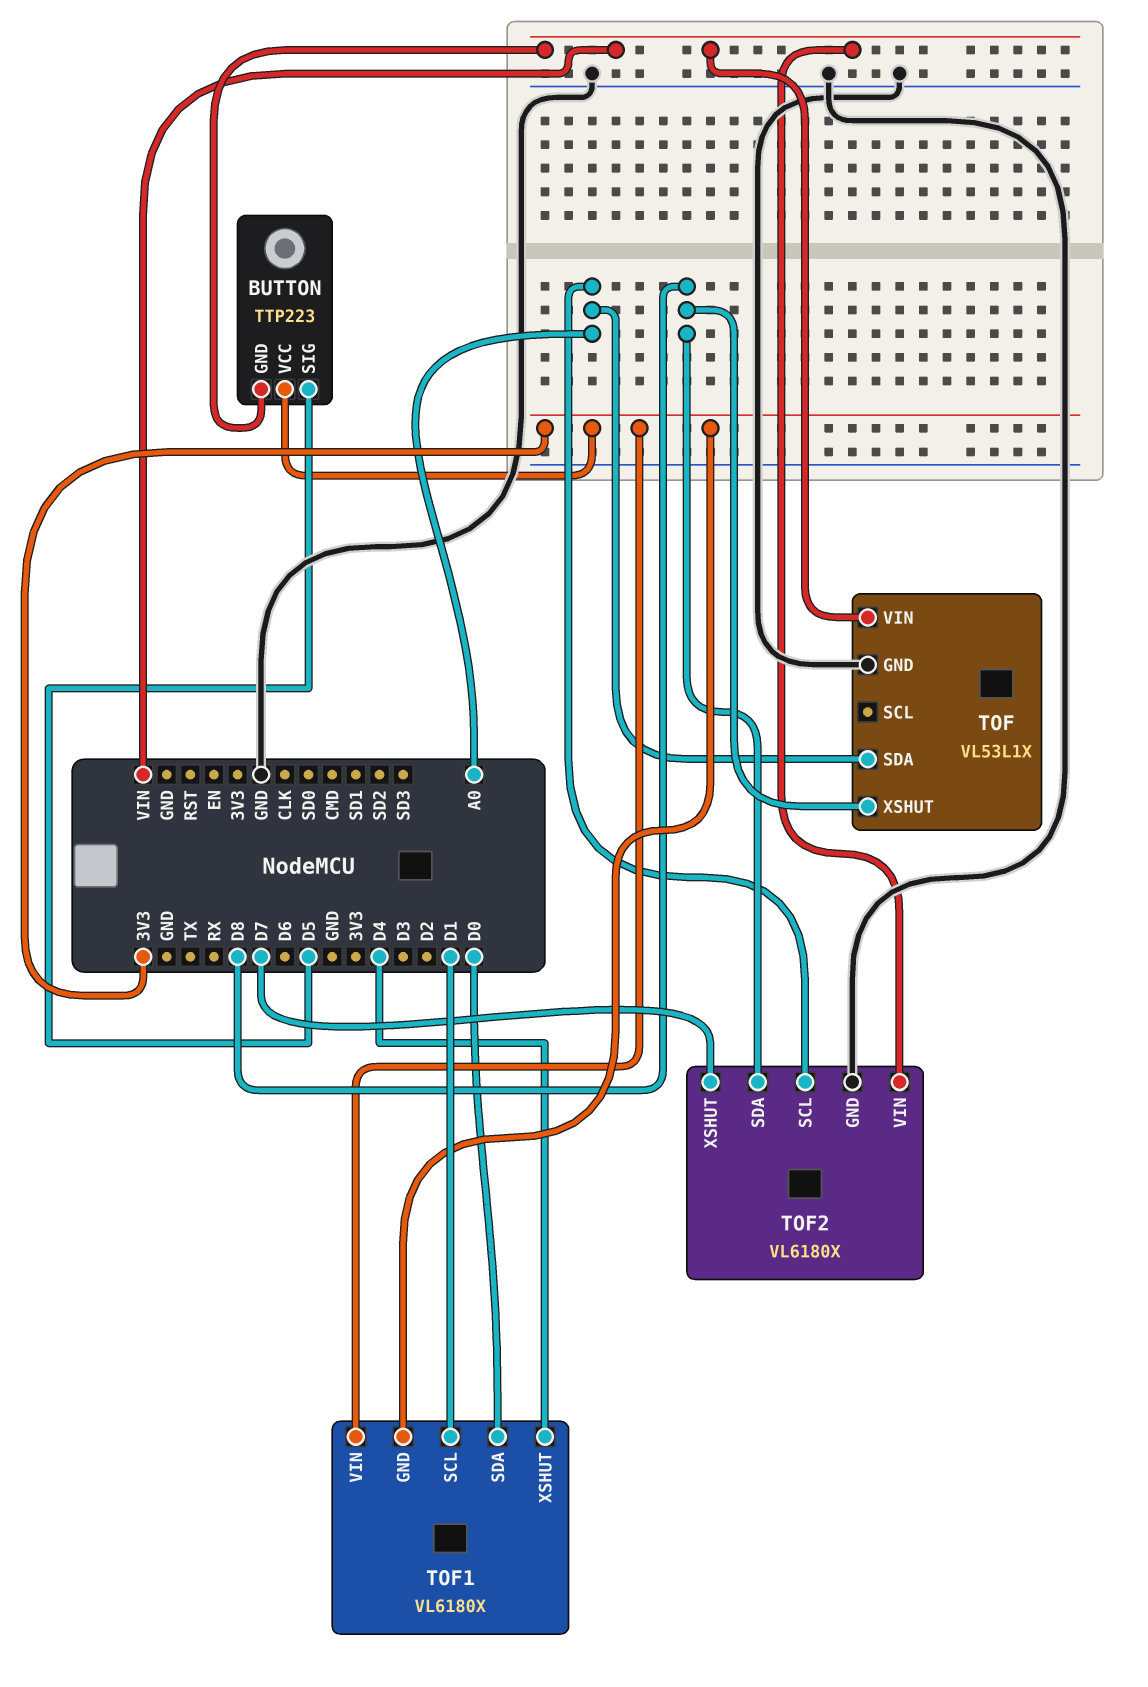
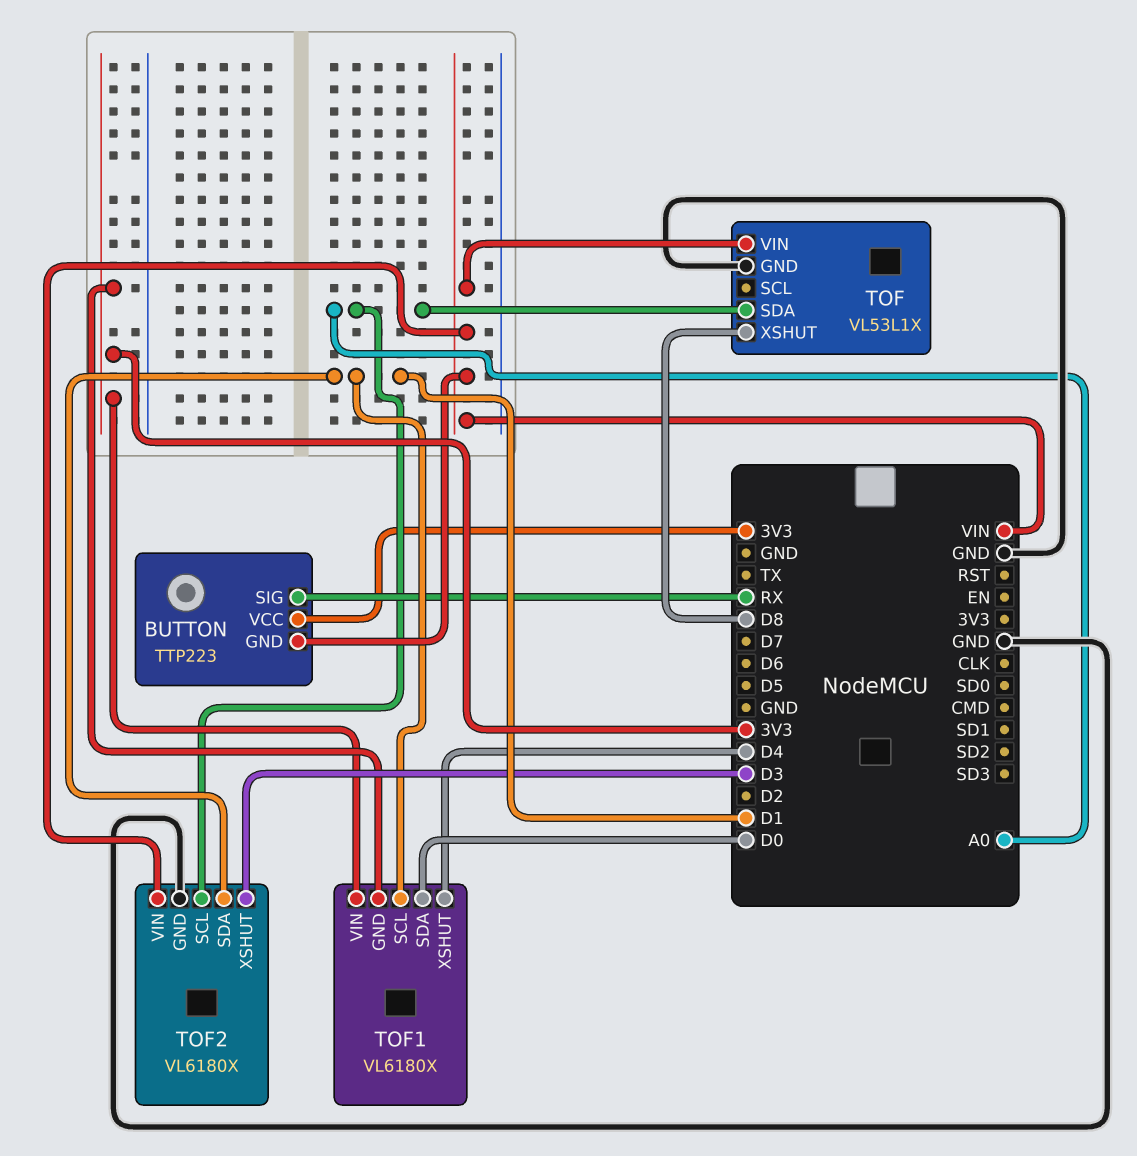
BUTTON pin SIG: D5 -> RX
TOF2 pin SDA: D8 -> D1
TOF2 pin XSHUT: D7 -> D3

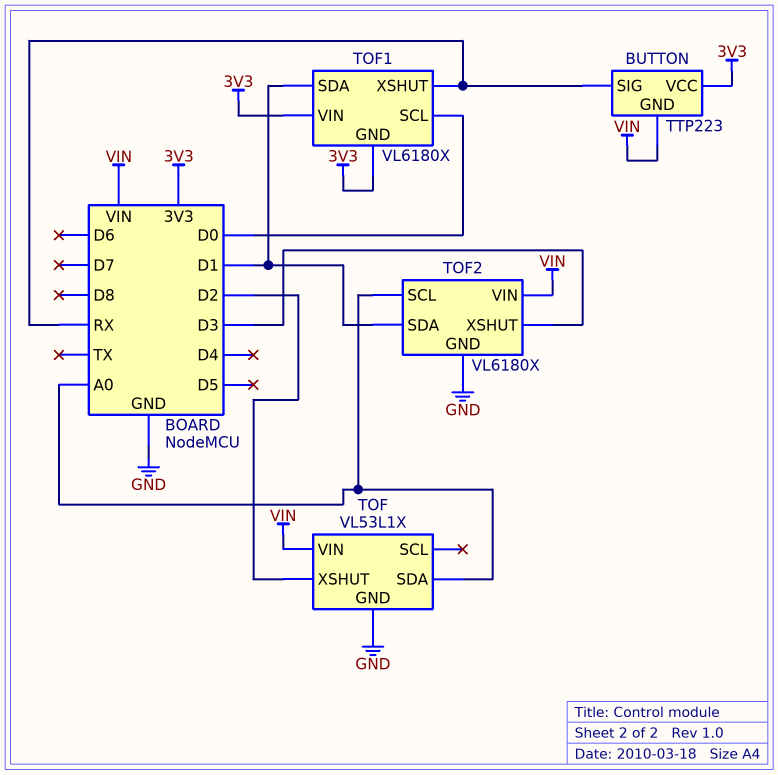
TOF pin XSHUT: D8 -> D2
TOF1 pin SCL: D1 -> D0
TOF1 pin SDA: D0 -> D1
TOF1 pin XSHUT: D4 -> RX

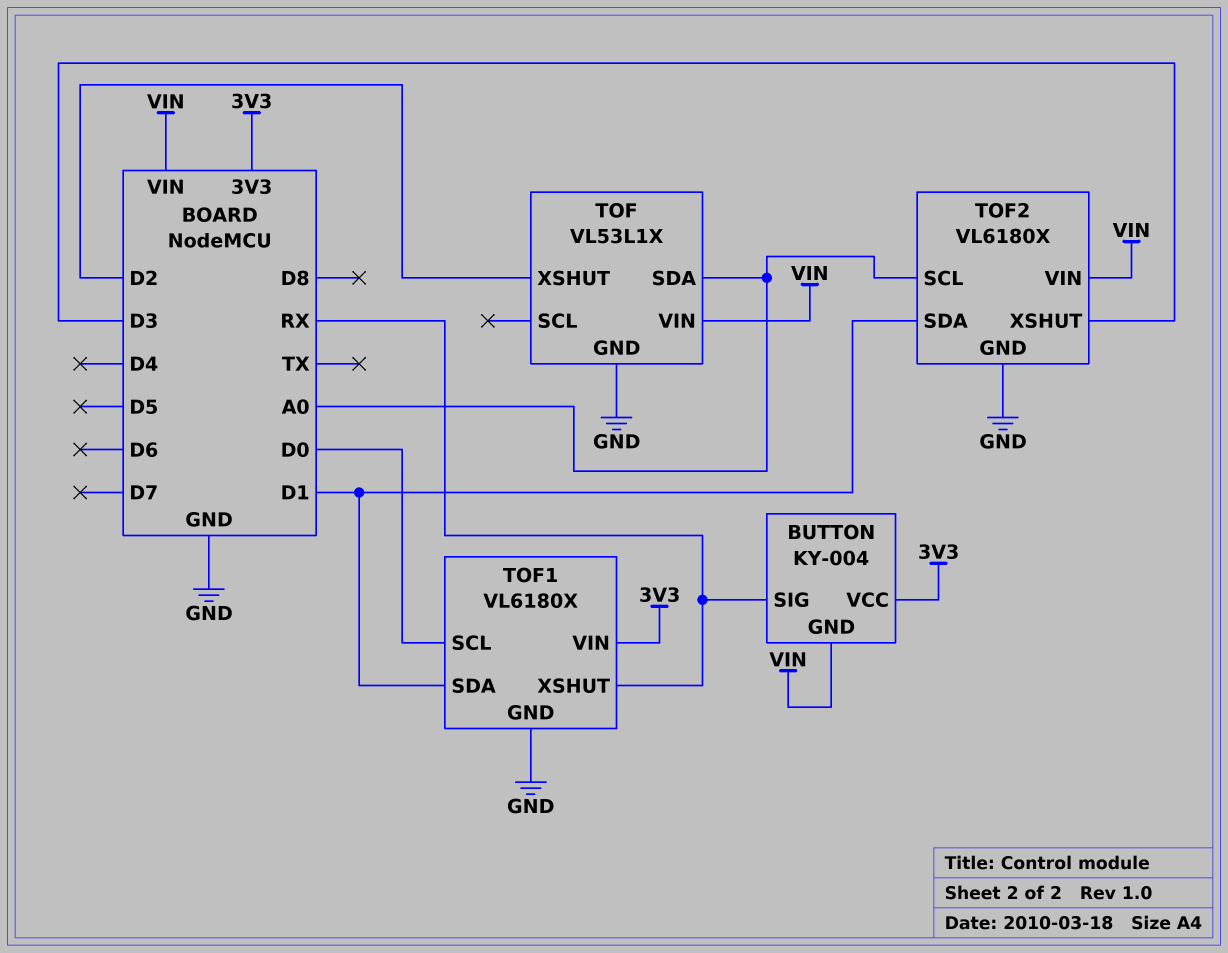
BUTTON: TTP223 -> KY-004
TOF1 pin GND: 3V3 -> GND

